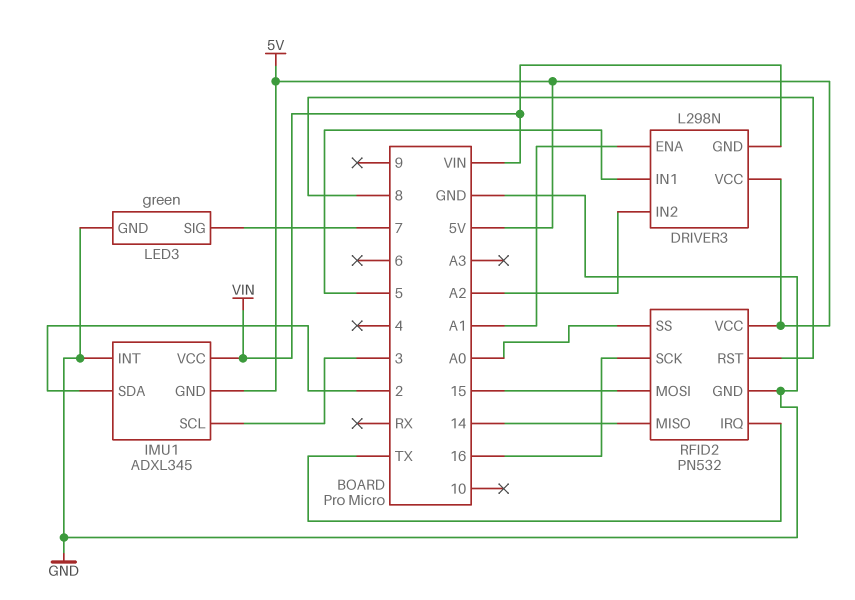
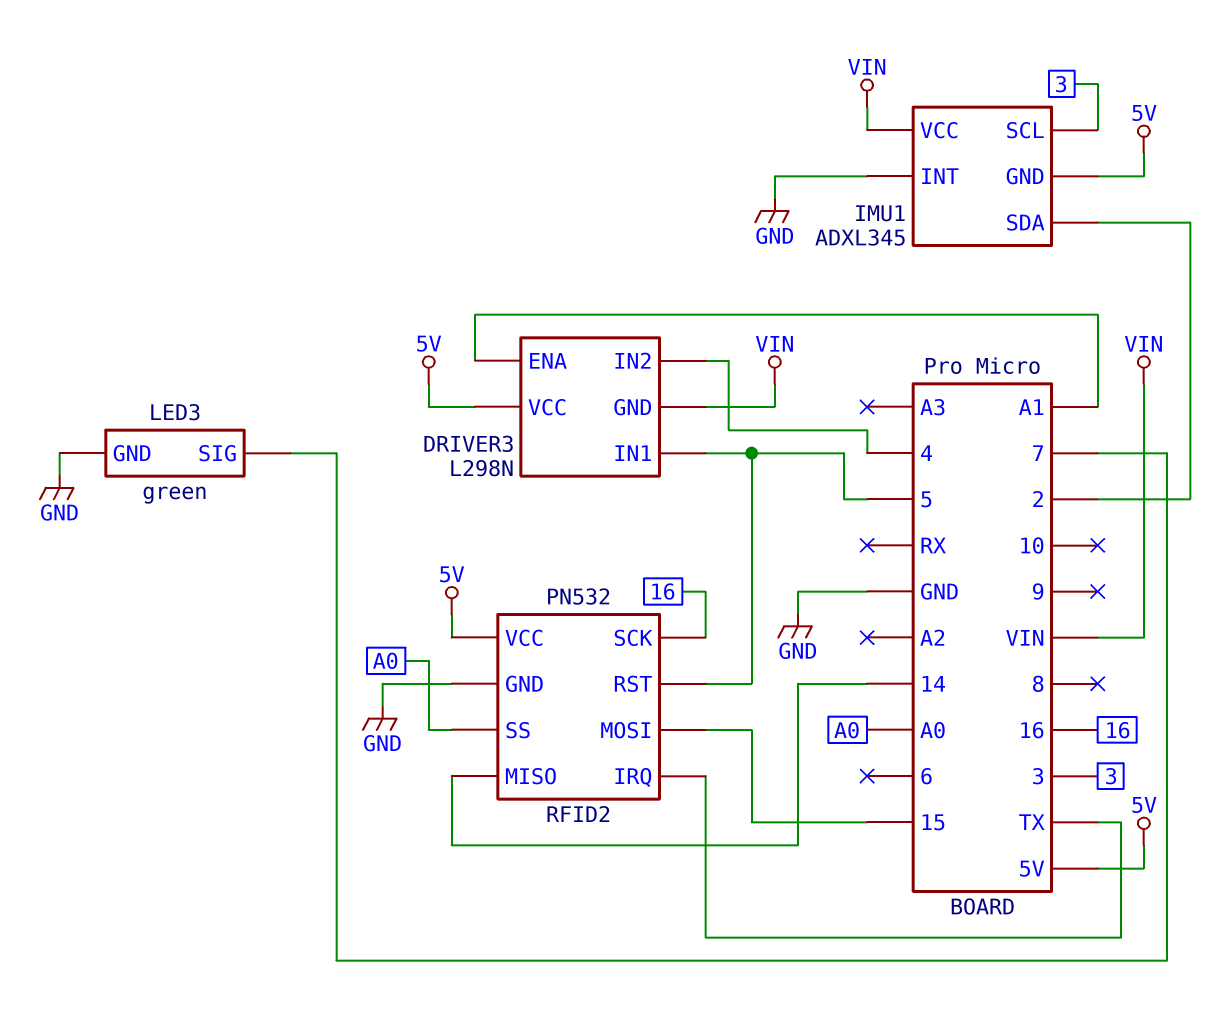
DRIVER3 pin IN2: A2 -> 4
RFID2 pin RST: 8 -> 5

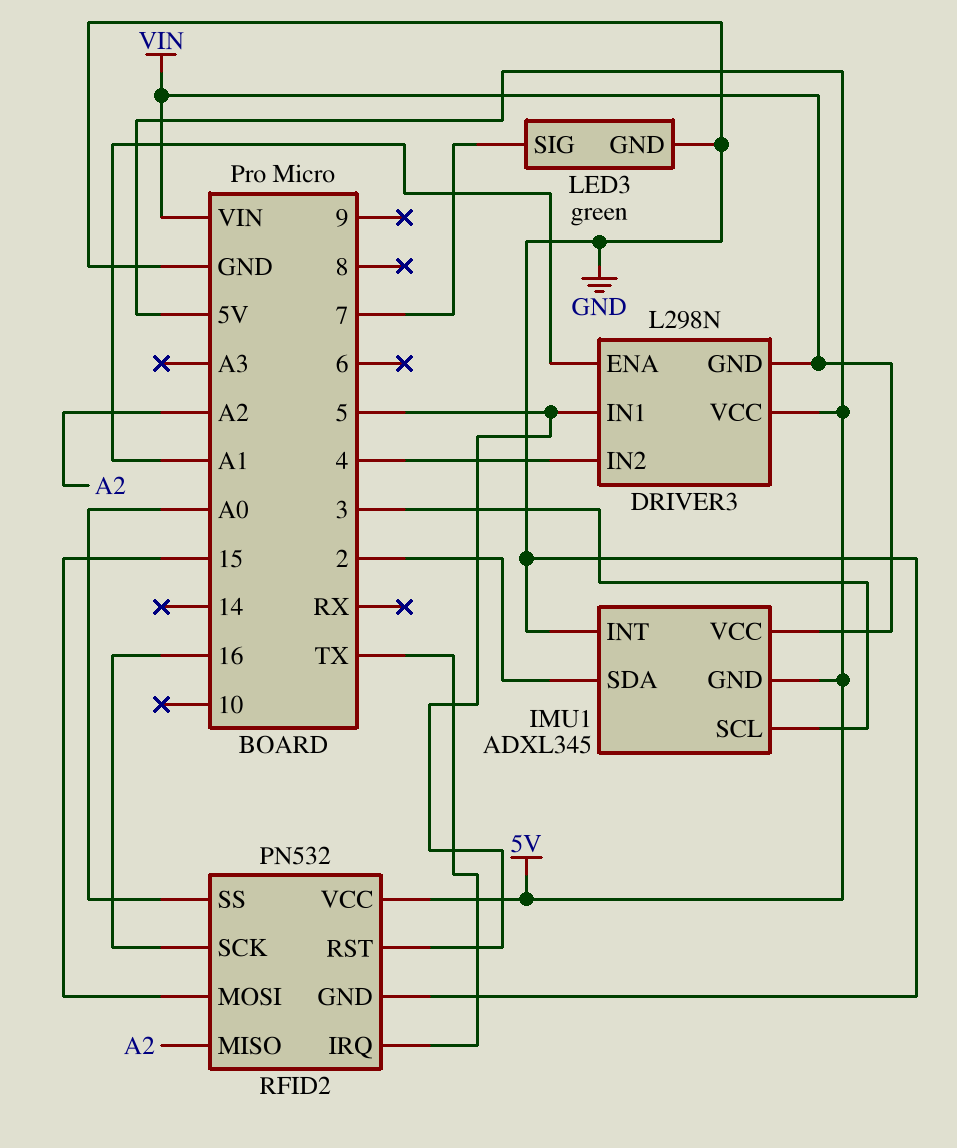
RFID2 pin MISO: 14 -> A2

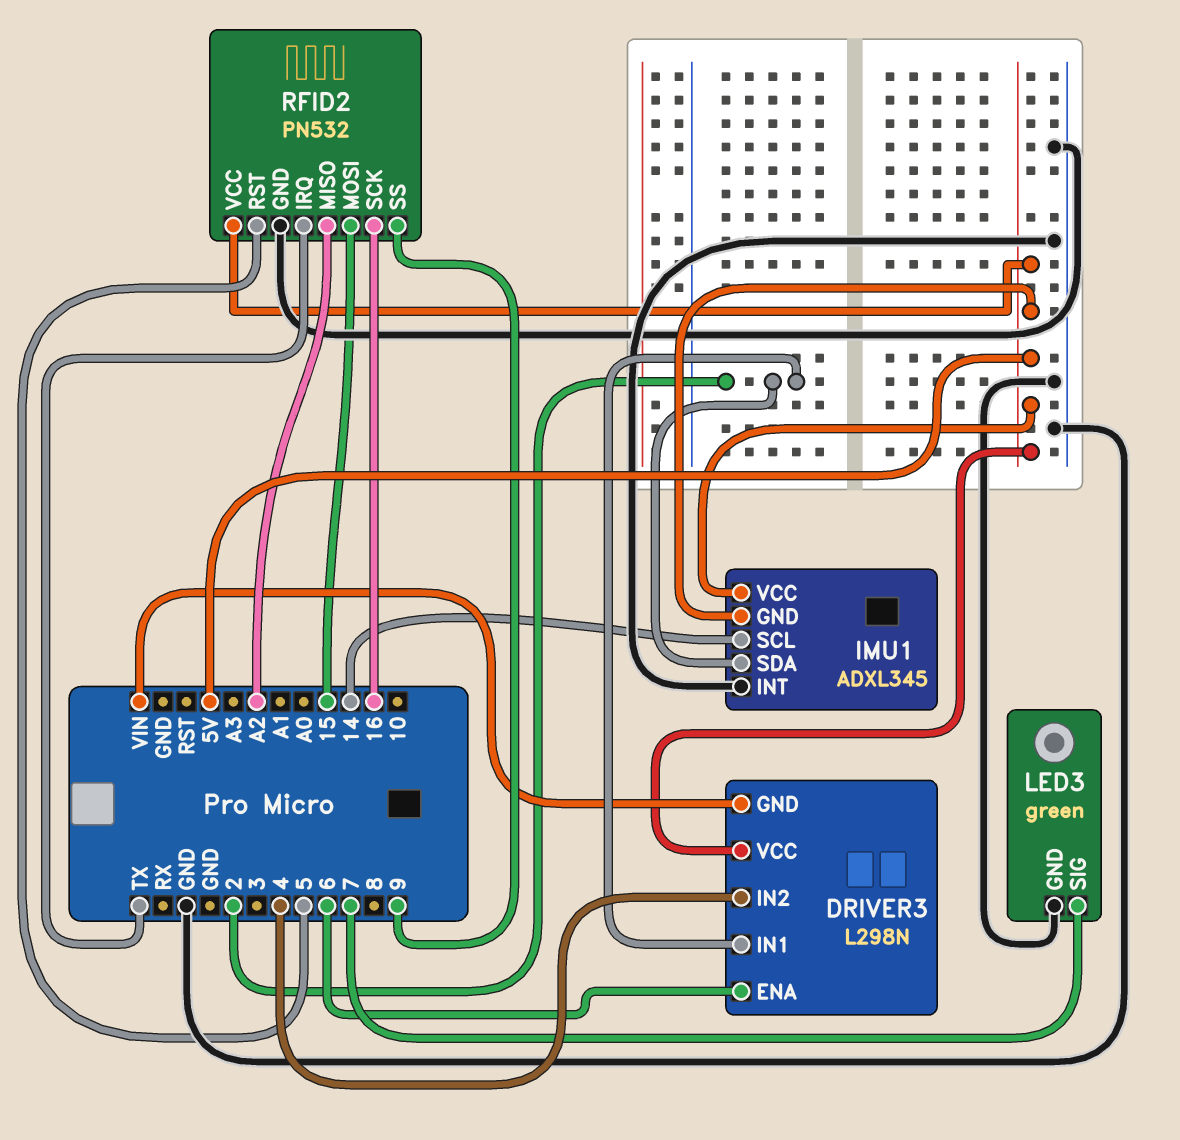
DRIVER3 pin ENA: A1 -> 6
DRIVER3 pin IN1: 5 -> 2
IMU1 pin SCL: 3 -> 14
IMU1 pin VCC: VIN -> 5V
RFID2 pin SS: A0 -> 9

